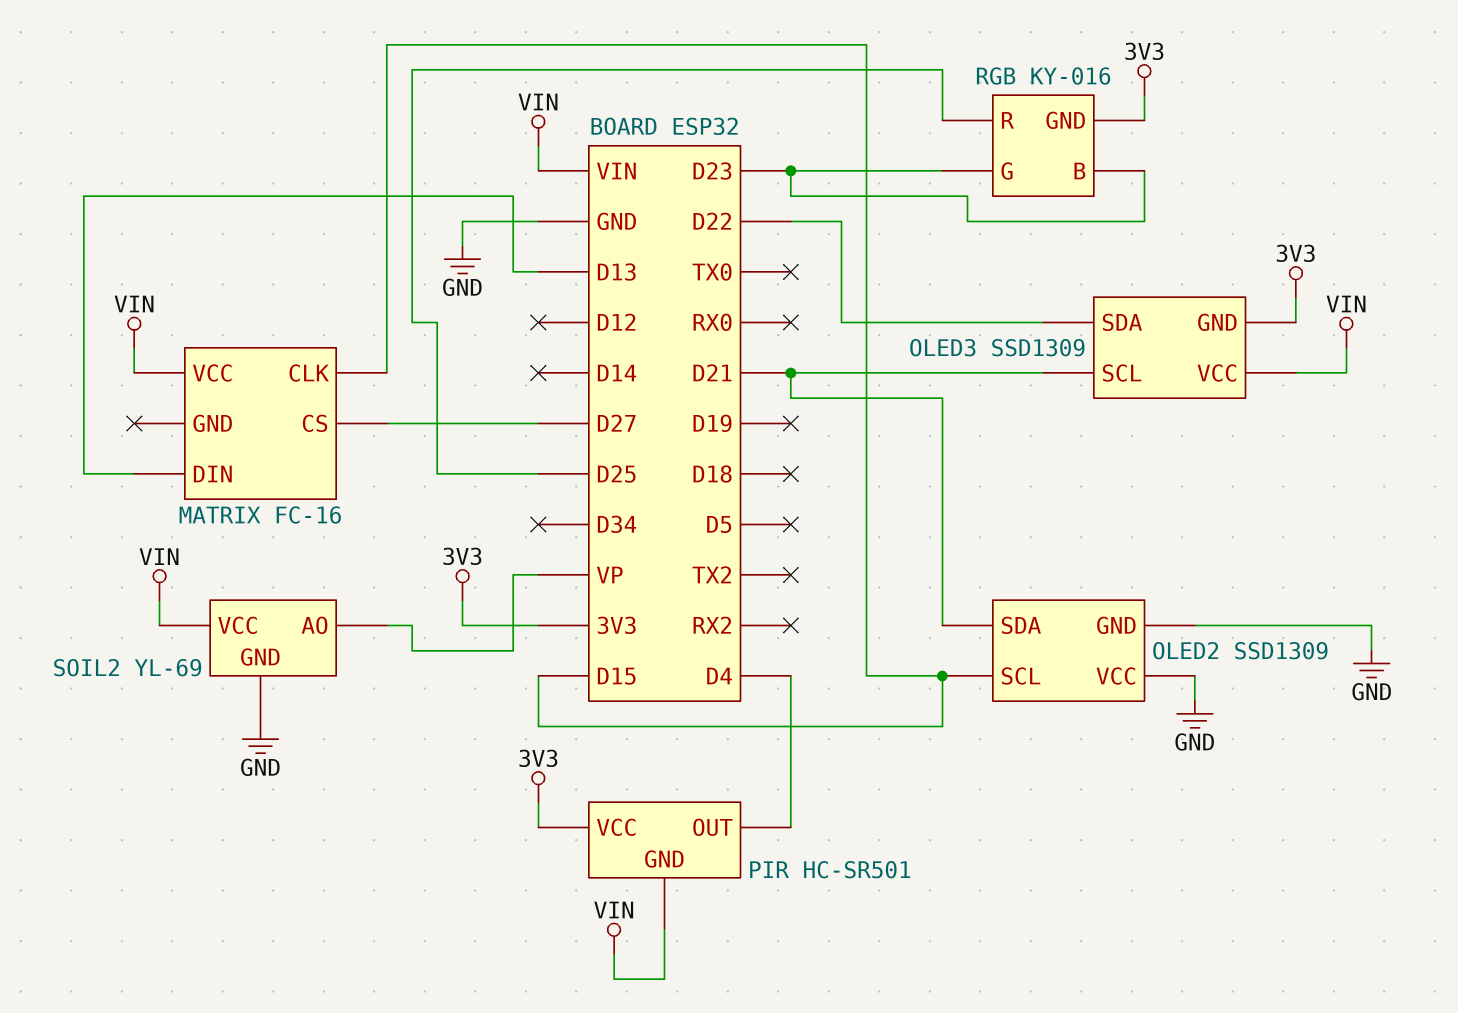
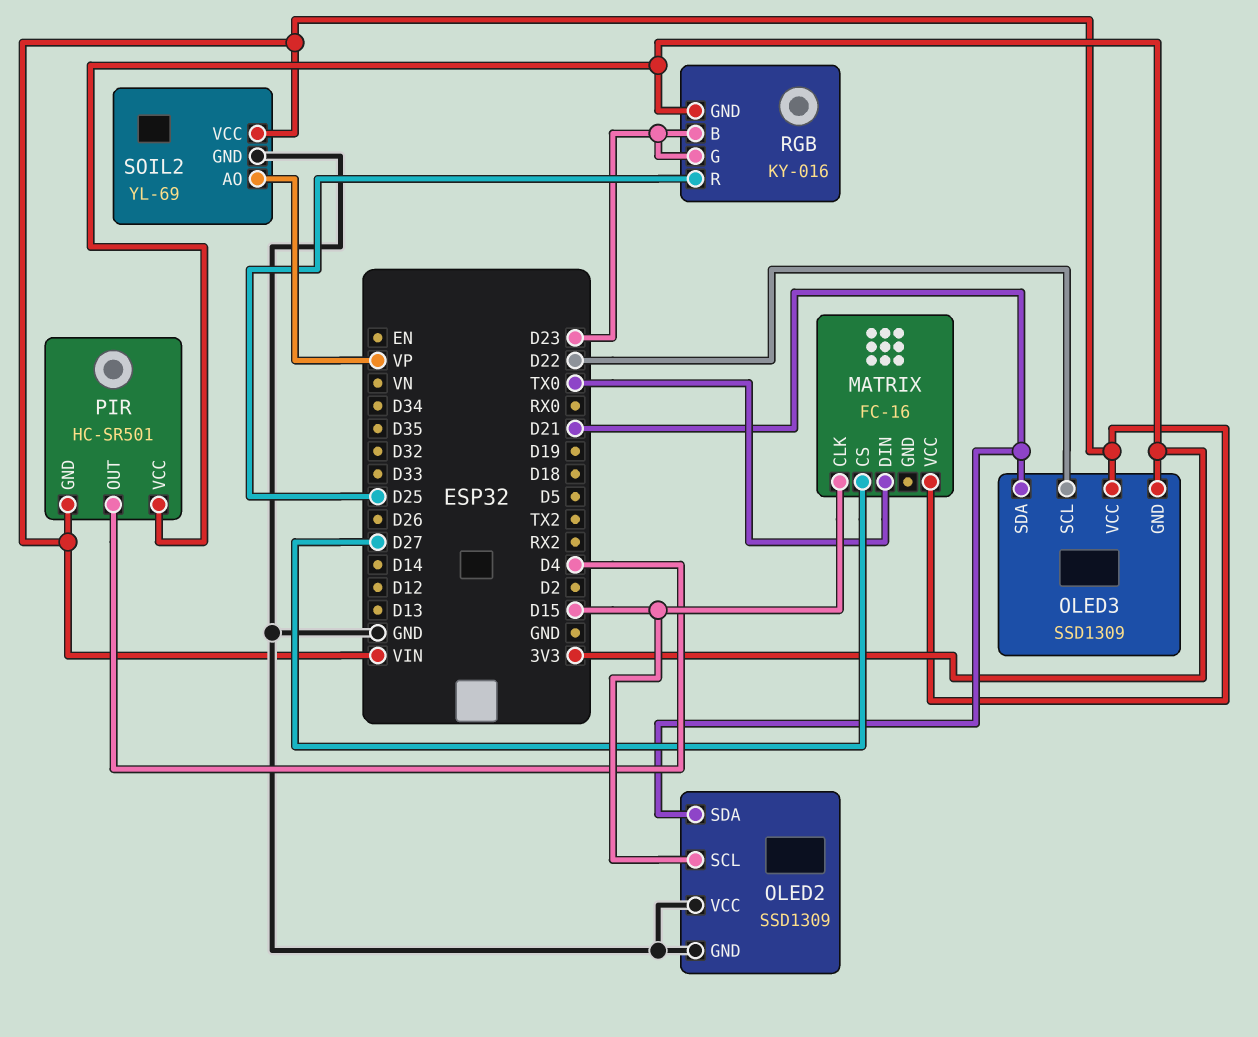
MATRIX pin DIN: D13 -> TX0
OLED3 pin SCL: D21 -> D22
OLED3 pin SDA: D22 -> D21

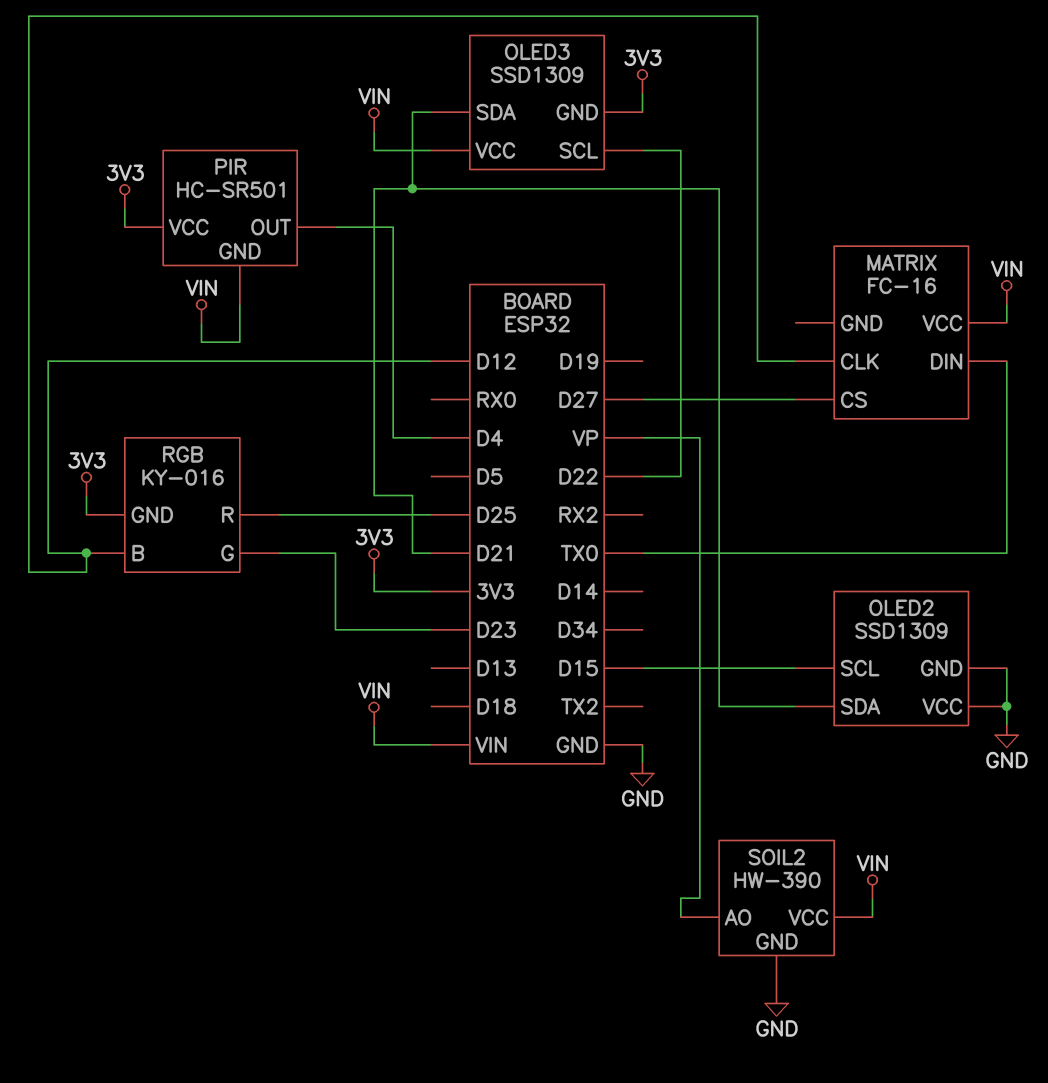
MATRIX pin CLK: D15 -> D12
RGB pin B: D23 -> D12
SOIL2: YL-69 -> HW-390

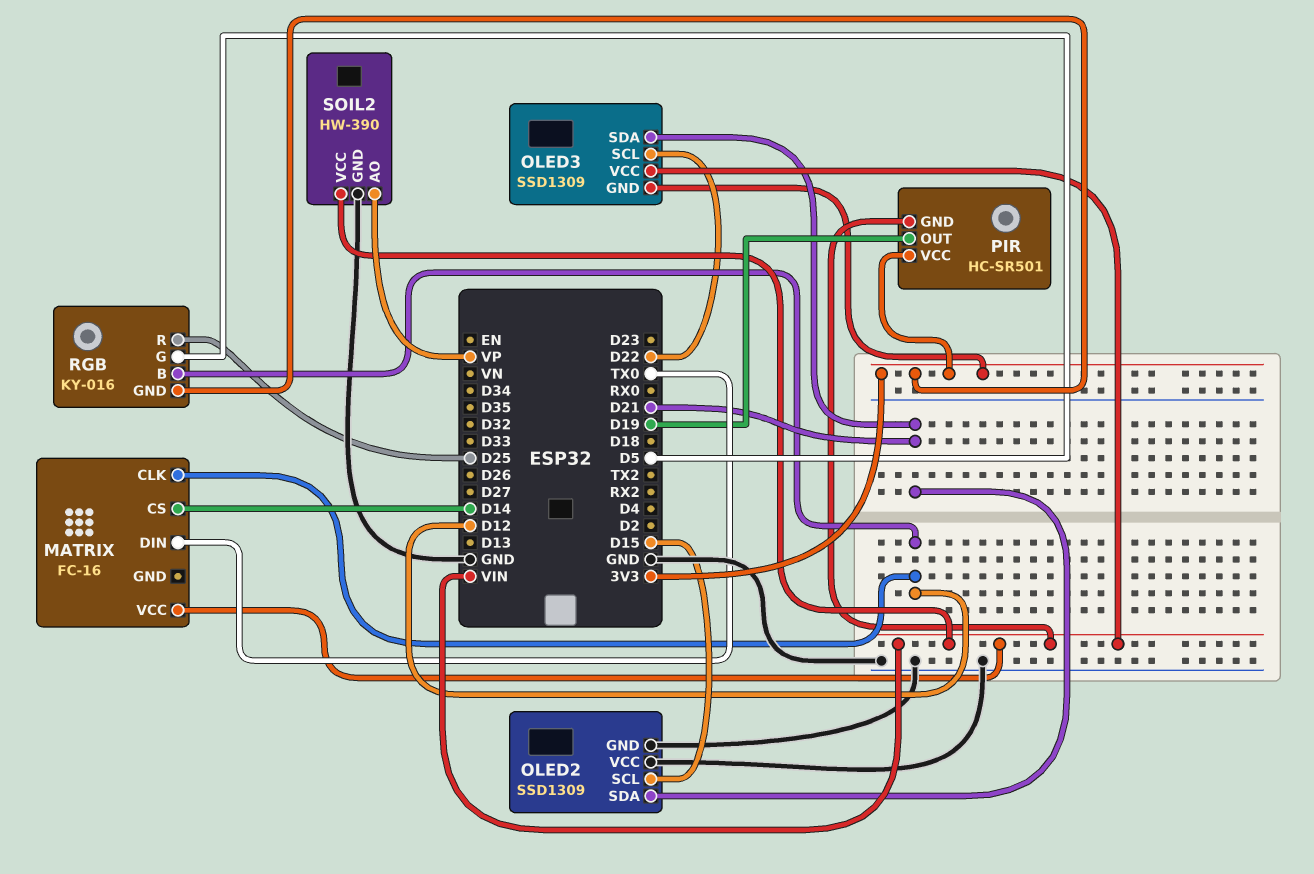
MATRIX pin CS: D27 -> D14
PIR pin OUT: D4 -> D19
RGB pin G: D23 -> D5

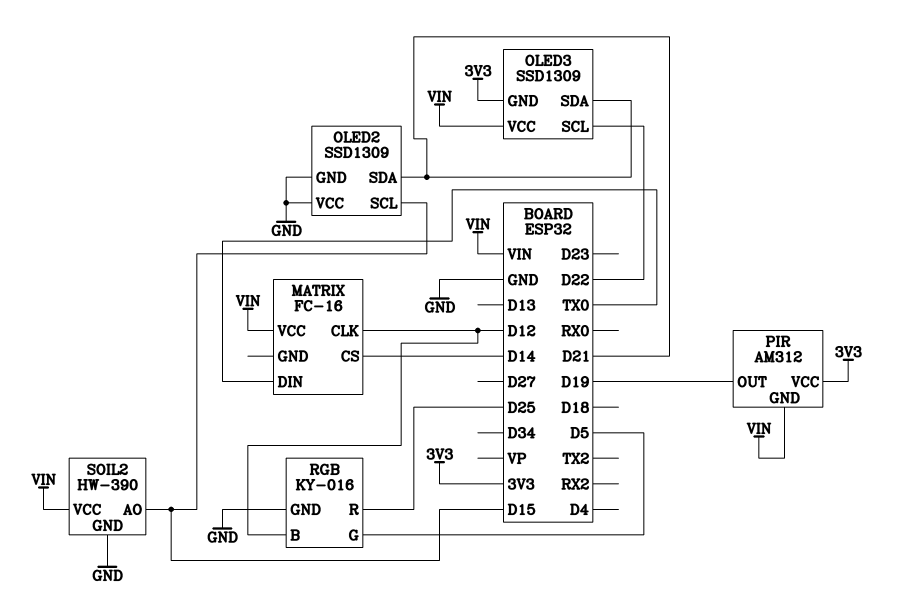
PIR: HC-SR501 -> AM312
RGB pin GND: 3V3 -> GND
SOIL2 pin AO: VP -> D15

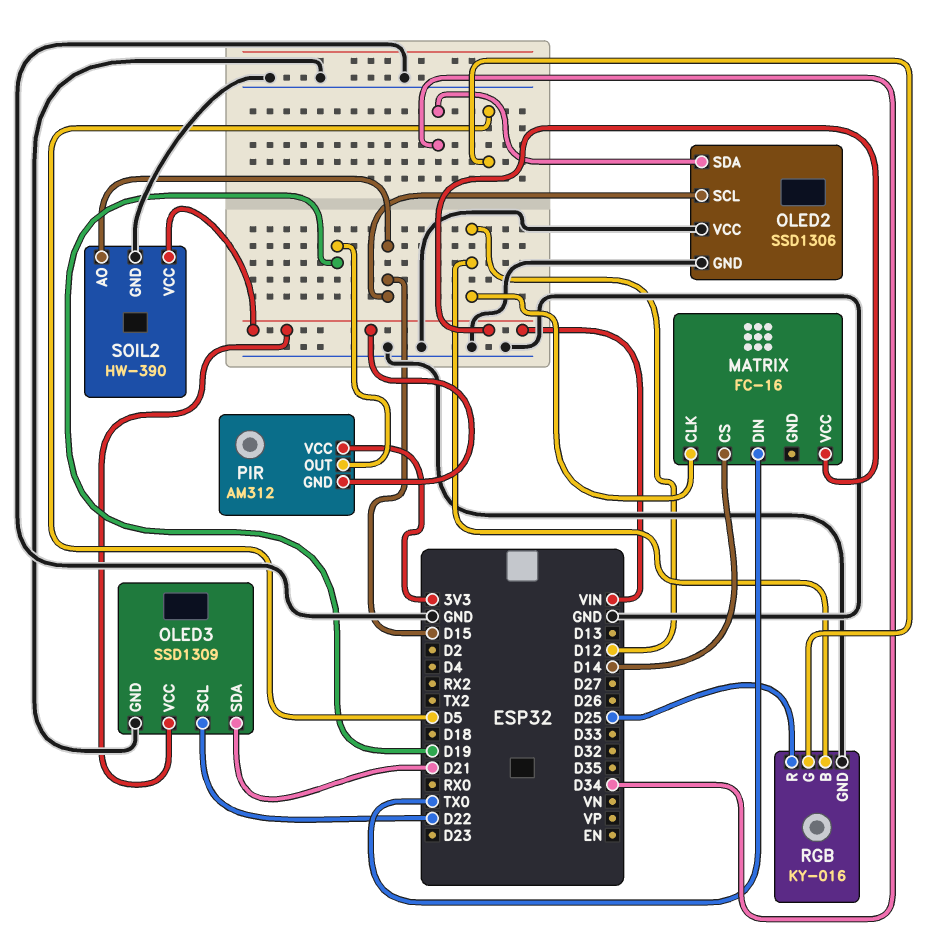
OLED2: SSD1309 -> SSD1306
OLED2 pin SDA: D21 -> D34
OLED3 pin GND: 3V3 -> GND

